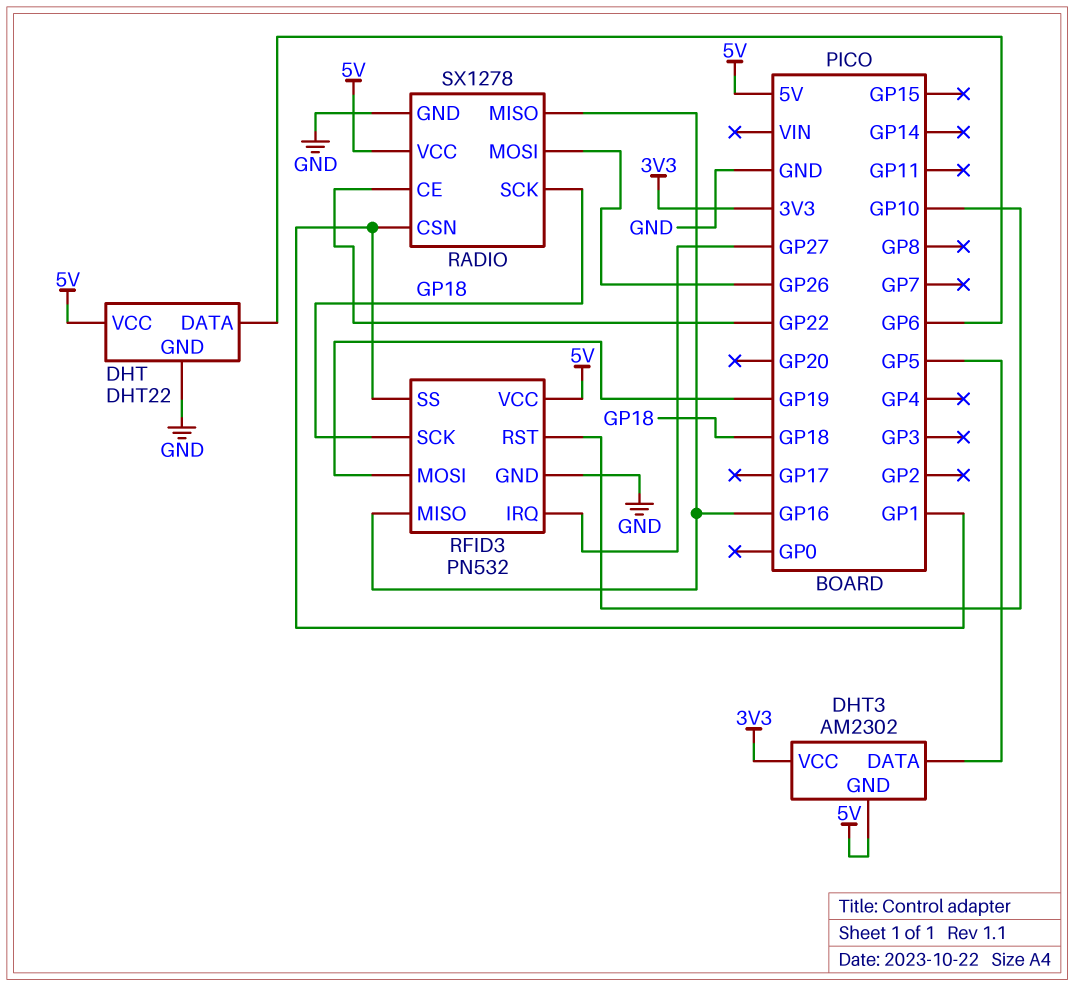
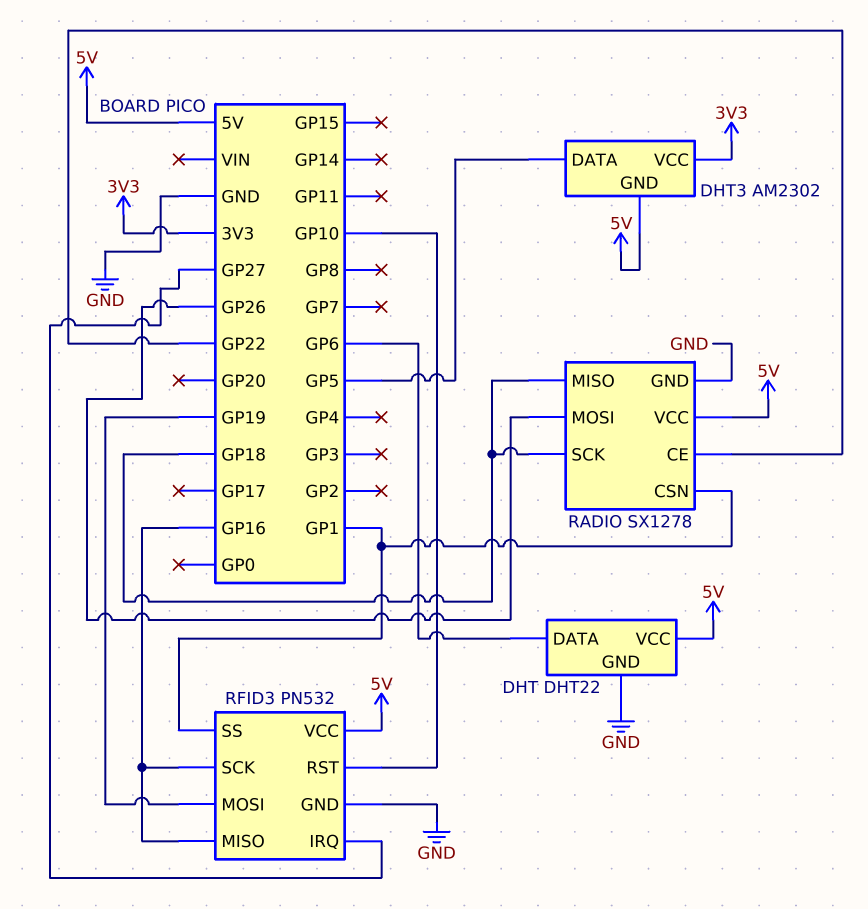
RADIO pin MISO: GP16 -> GP18
RFID3 pin SCK: GP18 -> GP16

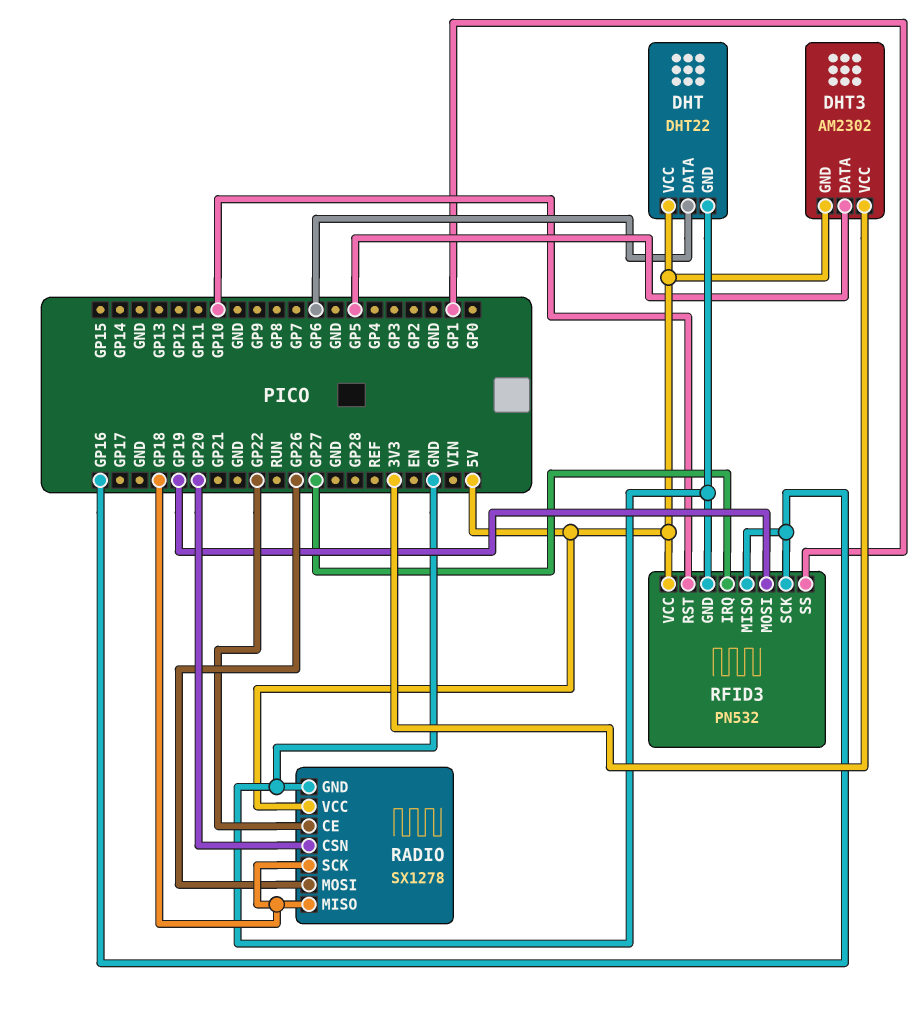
RADIO pin CSN: GP1 -> GP20

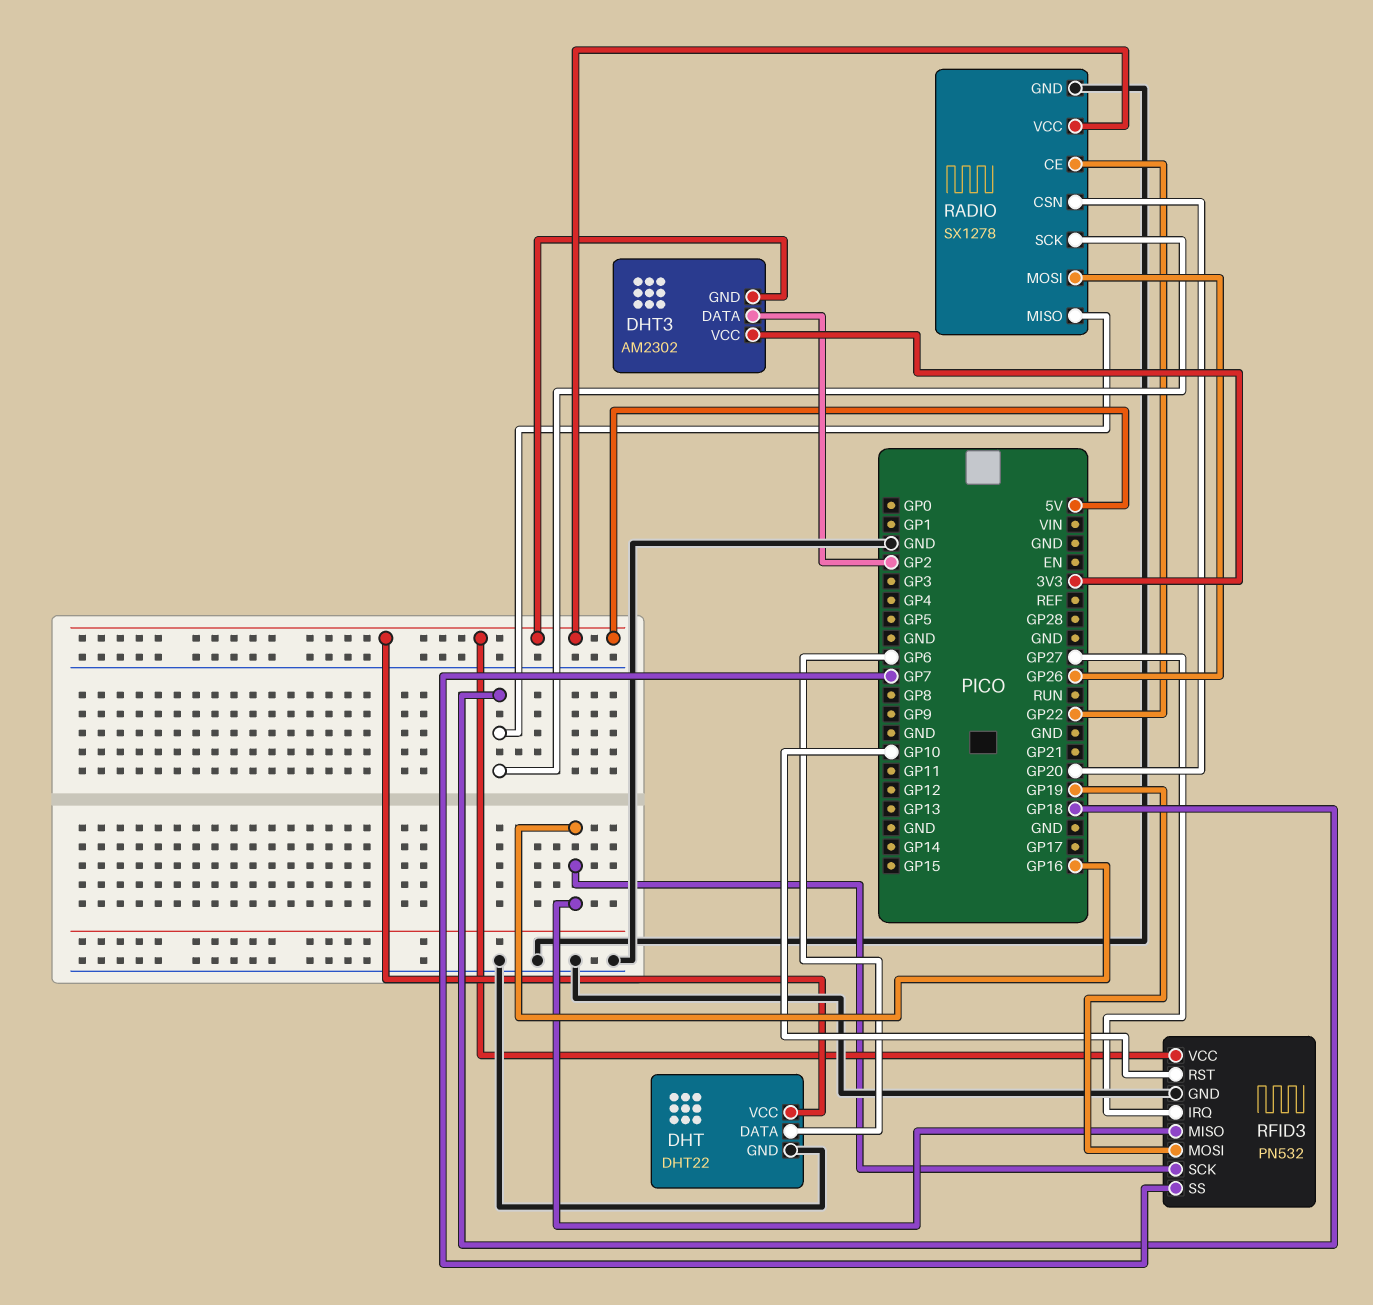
DHT3 pin DATA: GP5 -> GP2
RFID3 pin SS: GP1 -> GP7

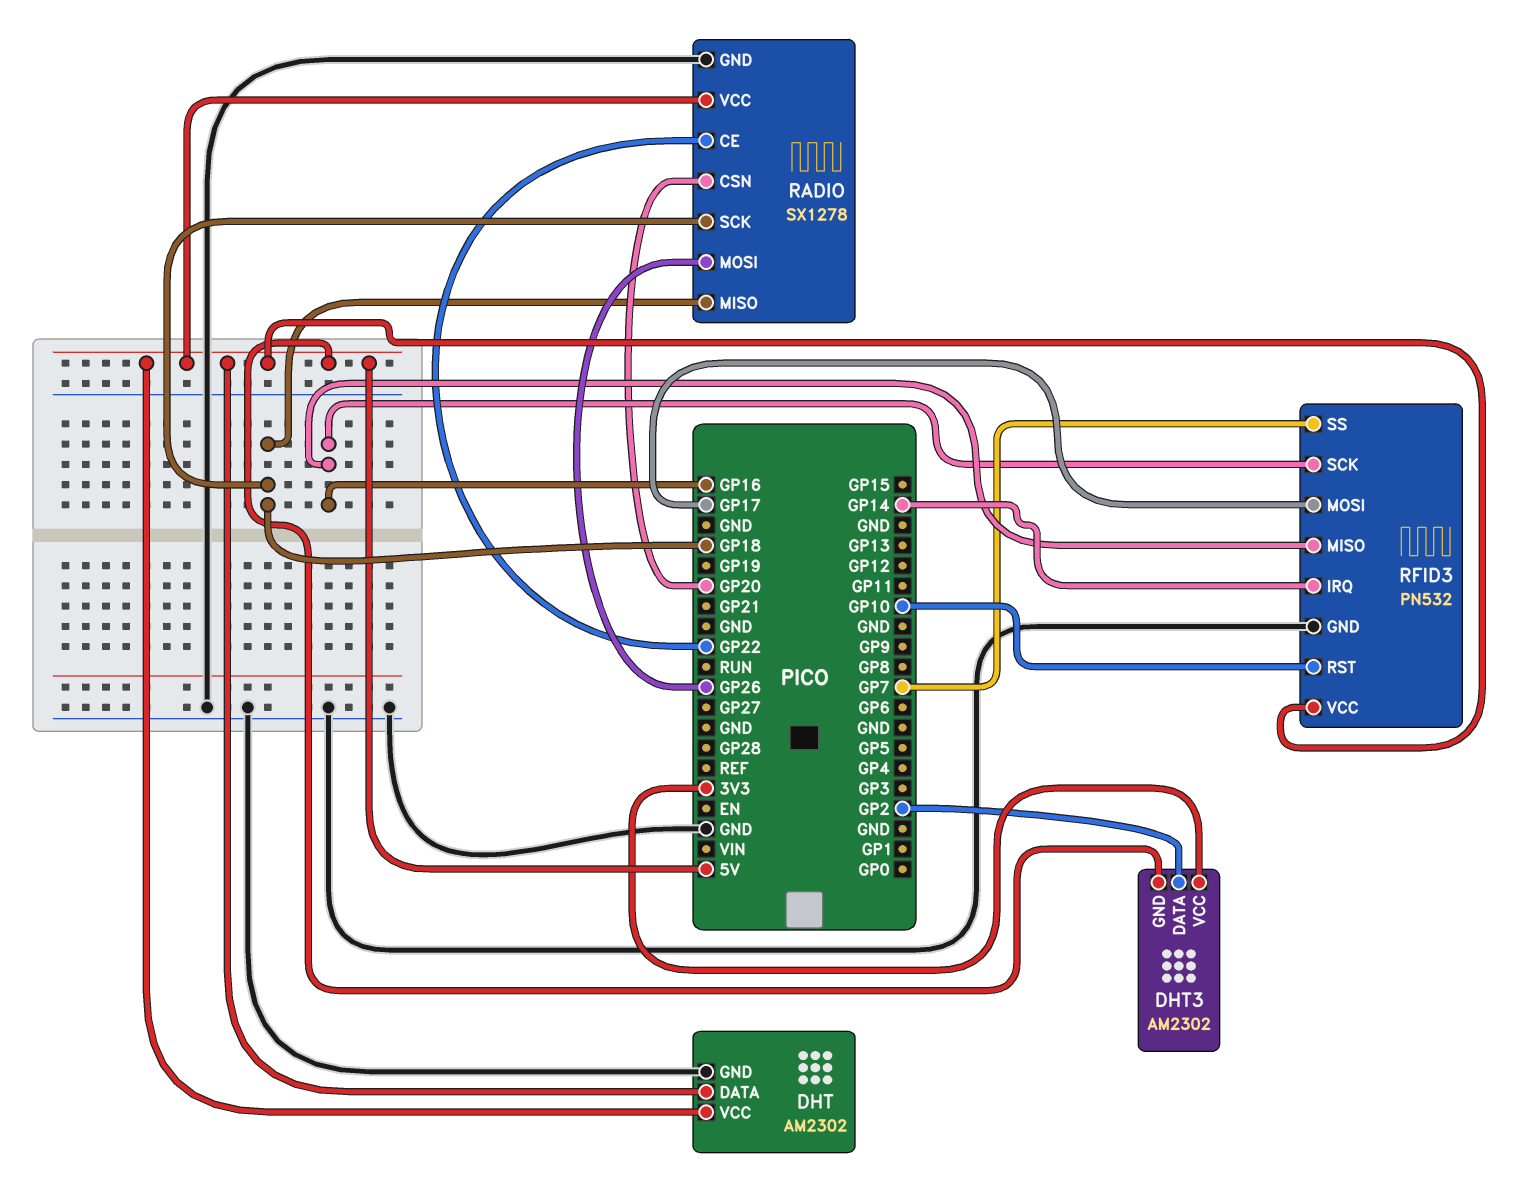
DHT: DHT22 -> AM2302
DHT pin DATA: GP6 -> 5V
RFID3 pin IRQ: GP27 -> GP14
RFID3 pin MOSI: GP19 -> GP17

